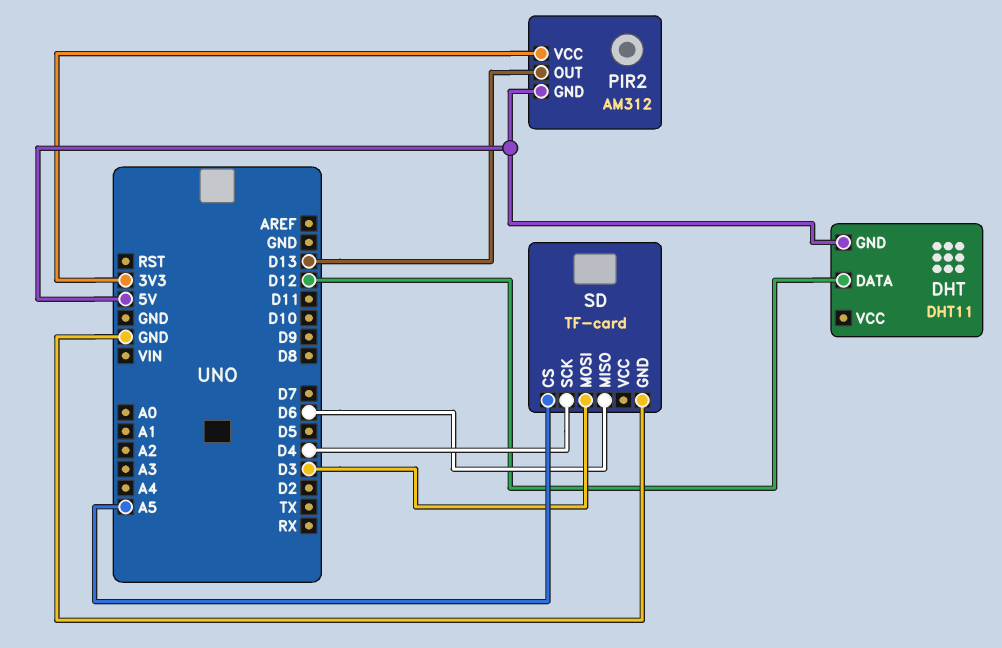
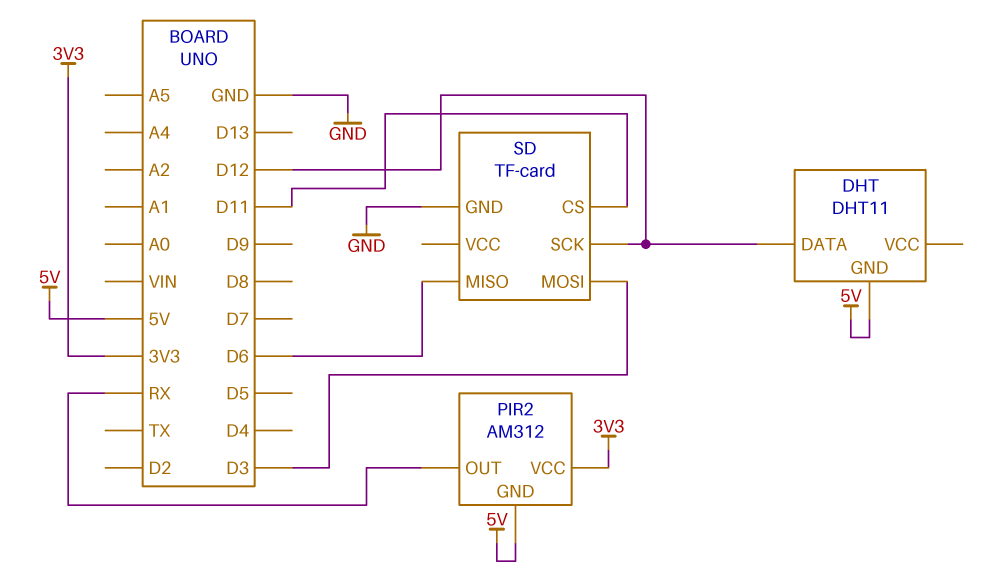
PIR2 pin OUT: D13 -> RX
SD pin CS: A5 -> D11
SD pin SCK: D4 -> D12

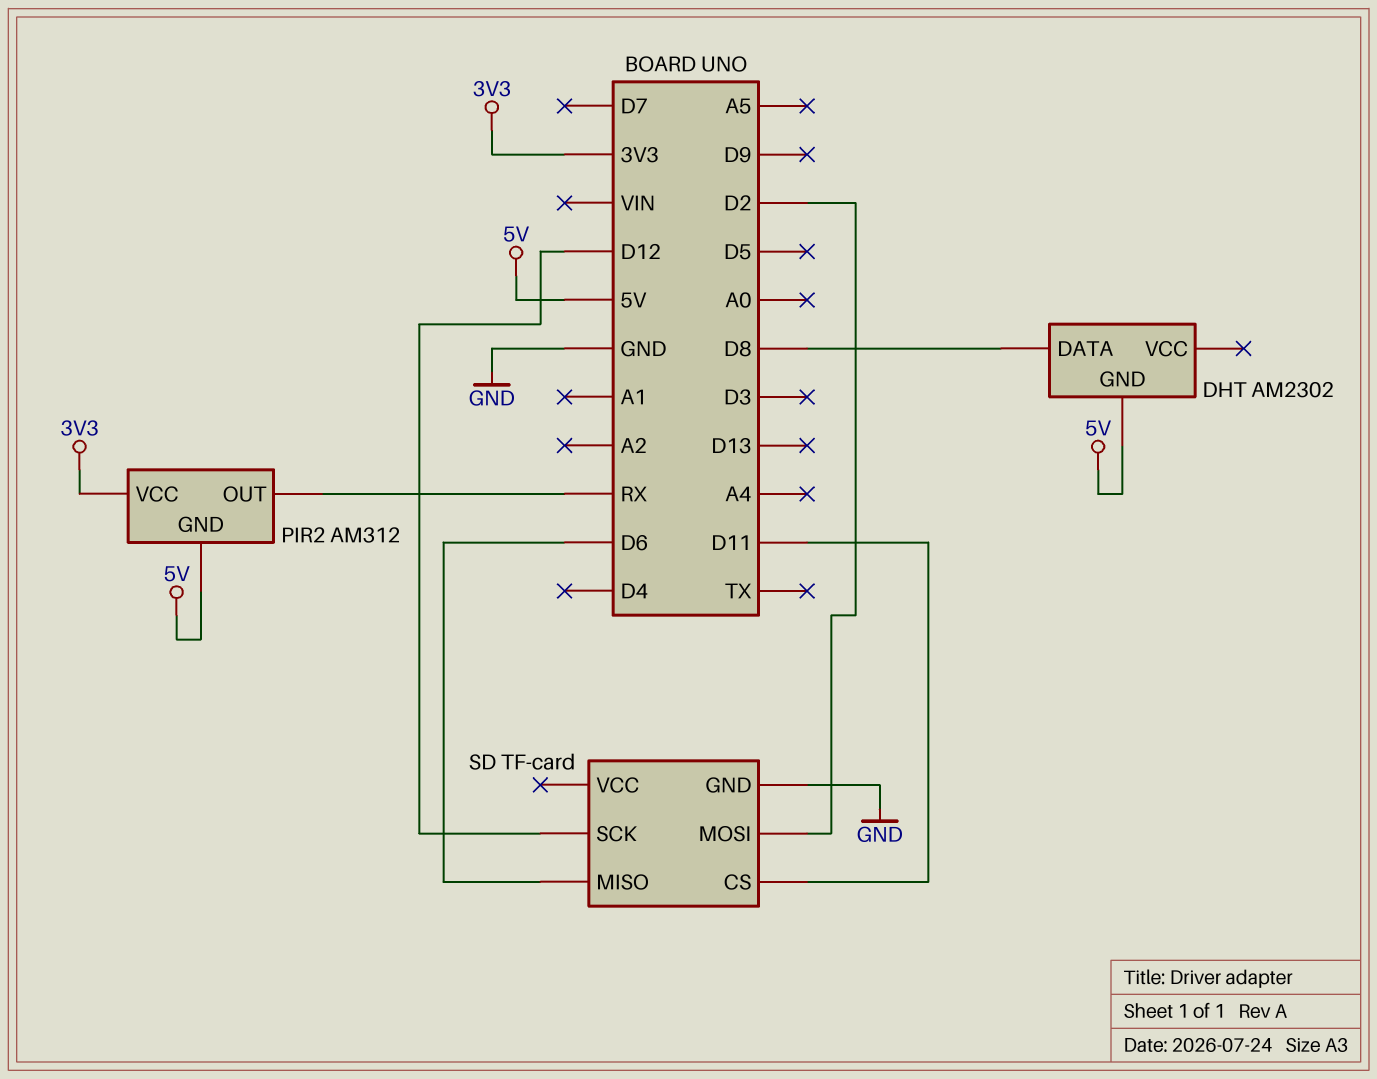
DHT: DHT11 -> AM2302
DHT pin DATA: D12 -> D8
SD pin MOSI: D3 -> D2

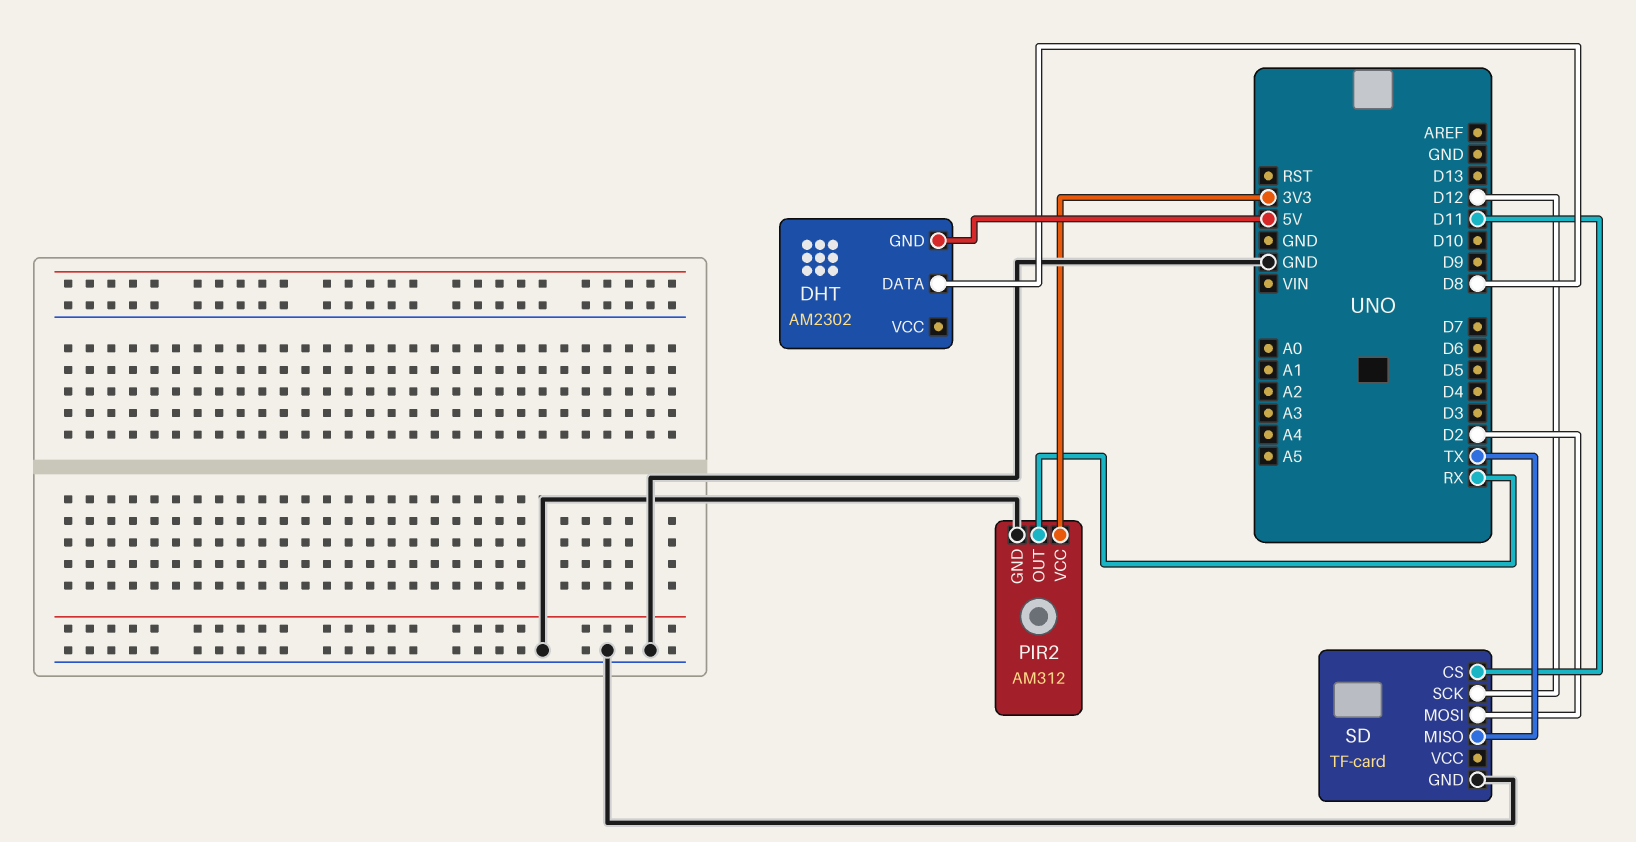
PIR2 pin GND: 5V -> GND
SD pin MISO: D6 -> TX

